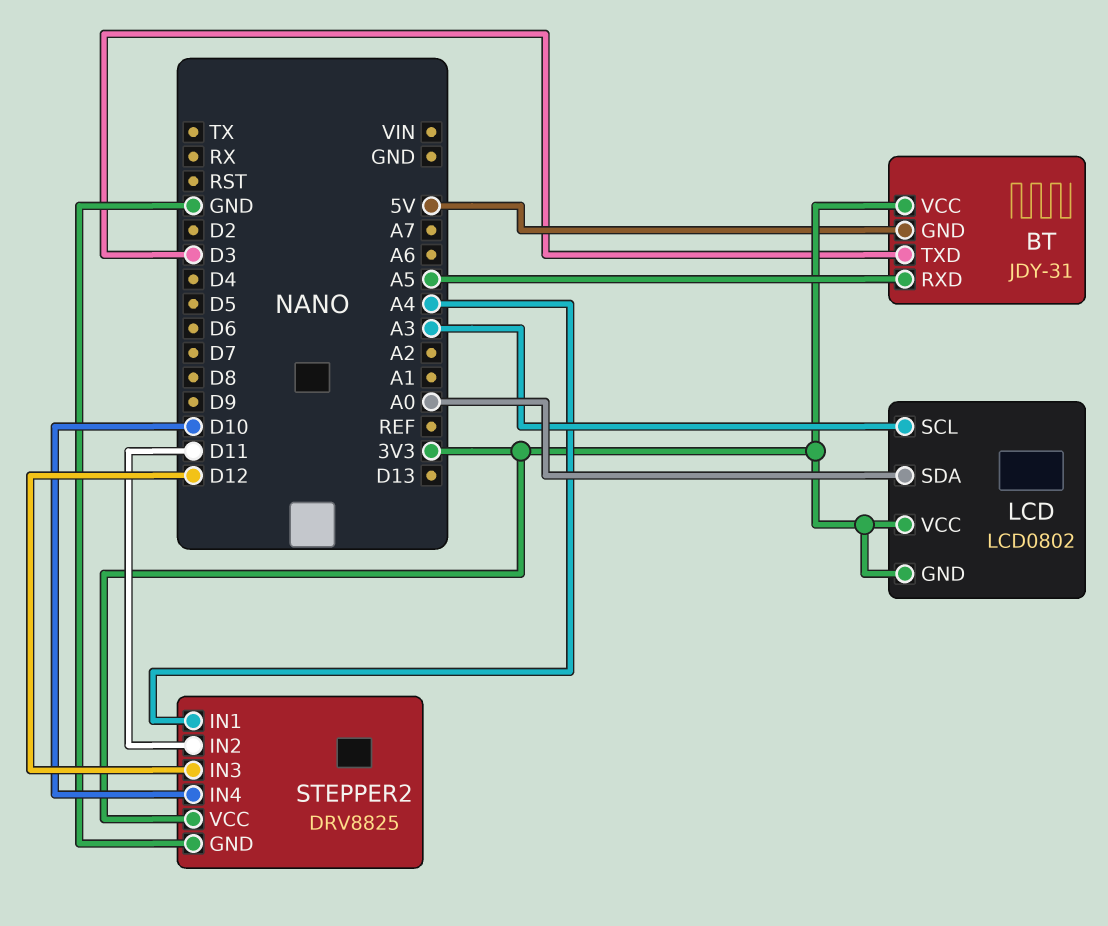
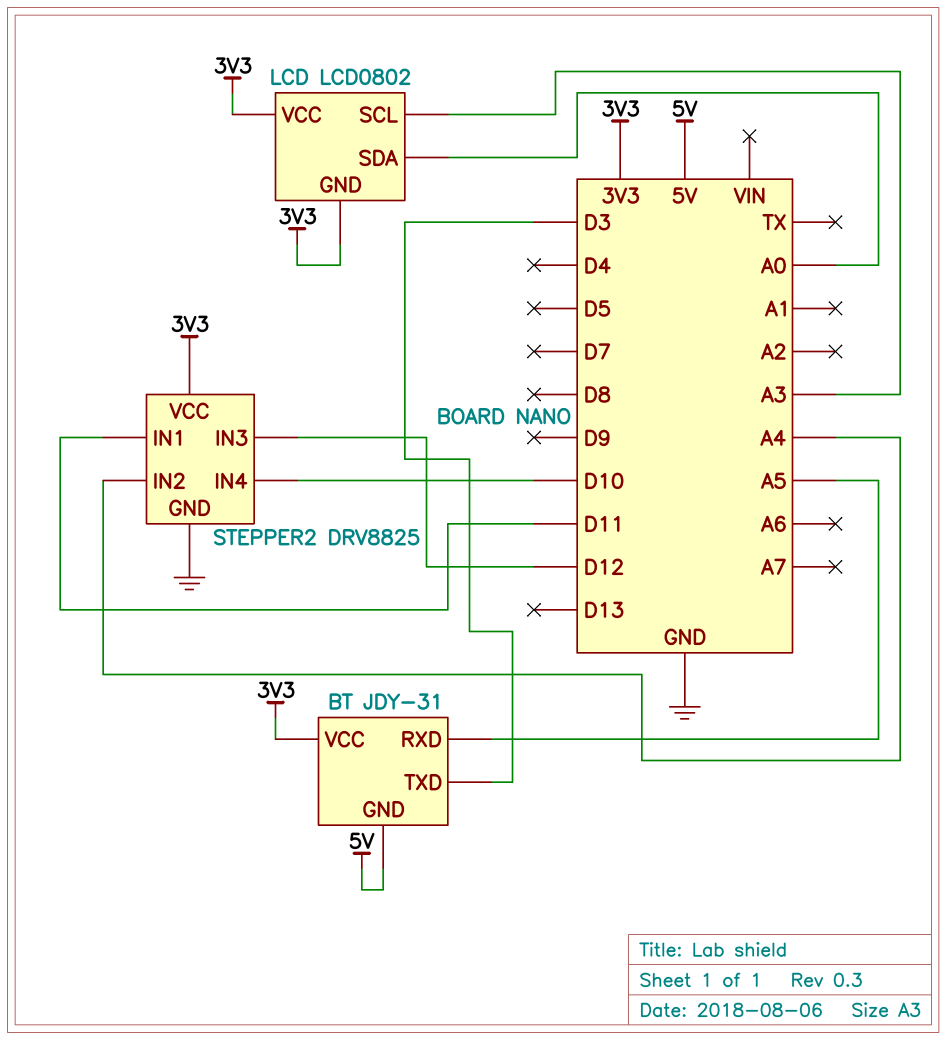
STEPPER2 pin IN1: A4 -> D11
STEPPER2 pin IN2: D11 -> A4

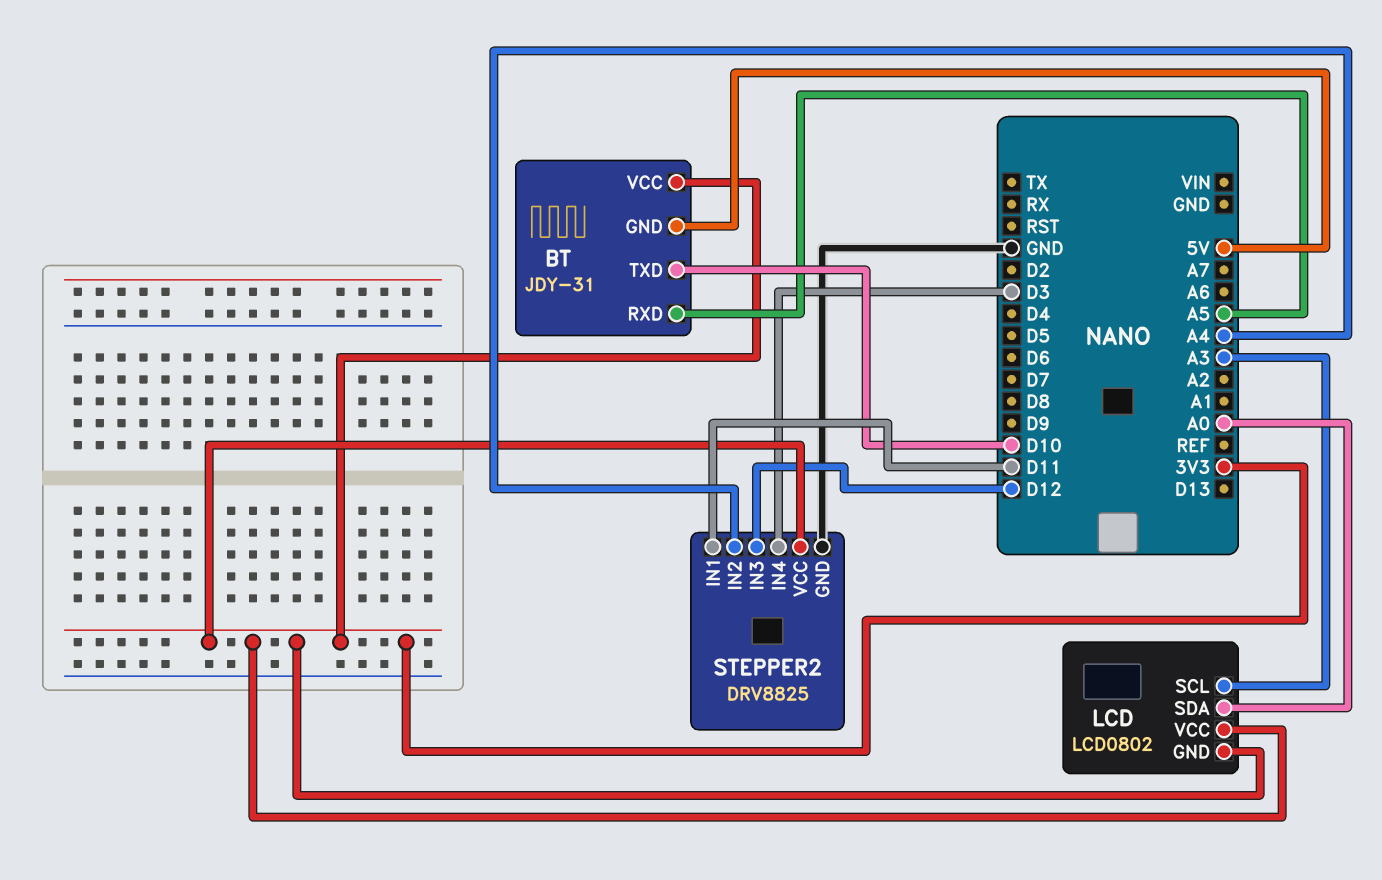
BT pin TXD: D3 -> D10
STEPPER2 pin IN4: D10 -> D3

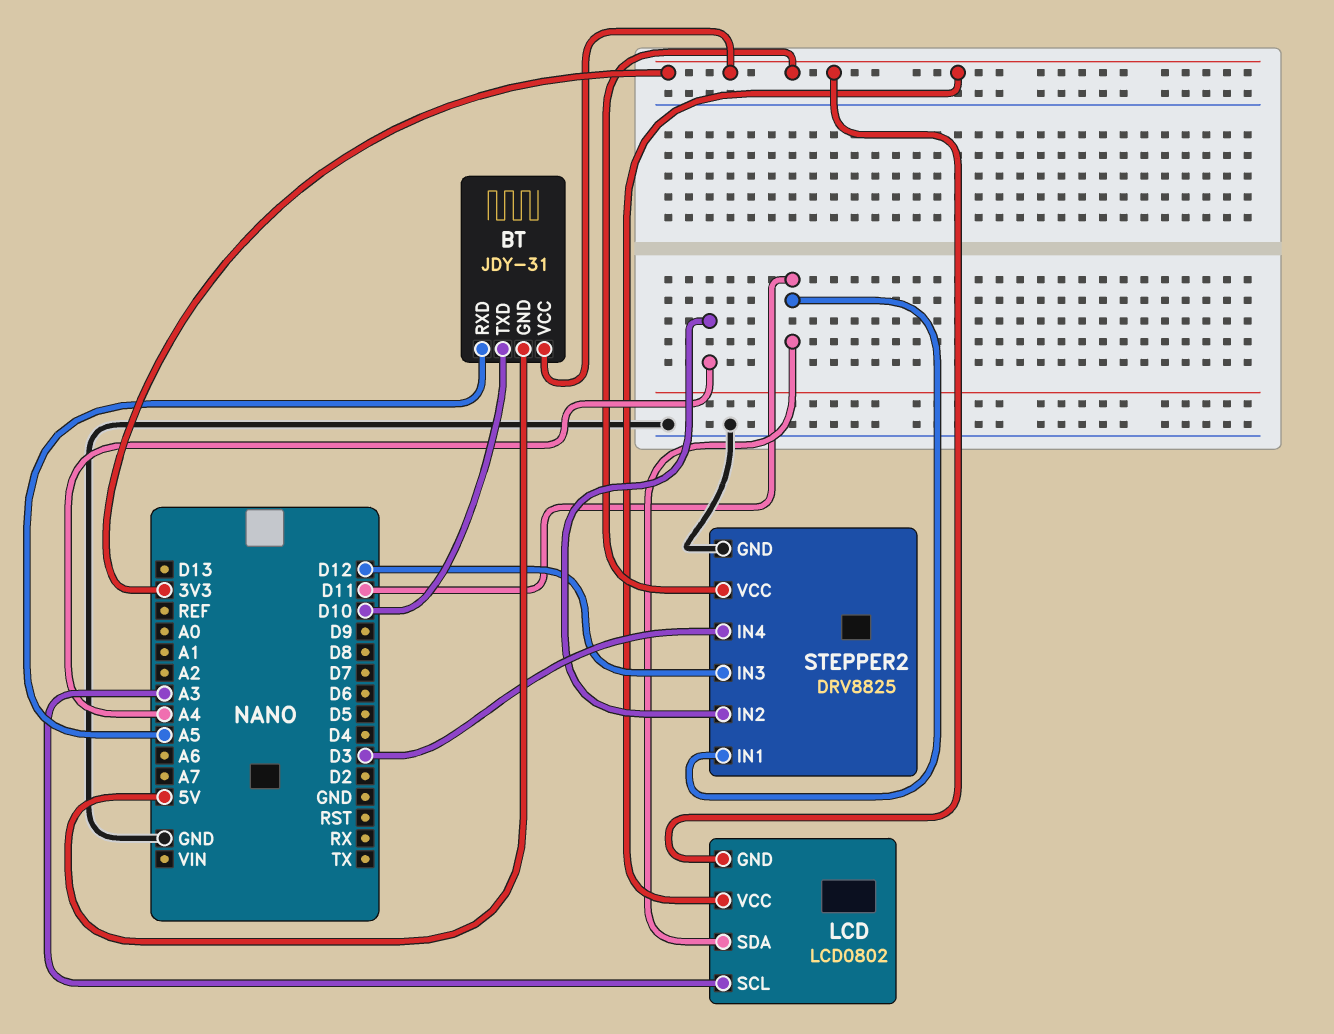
LCD pin SDA: A0 -> D11

